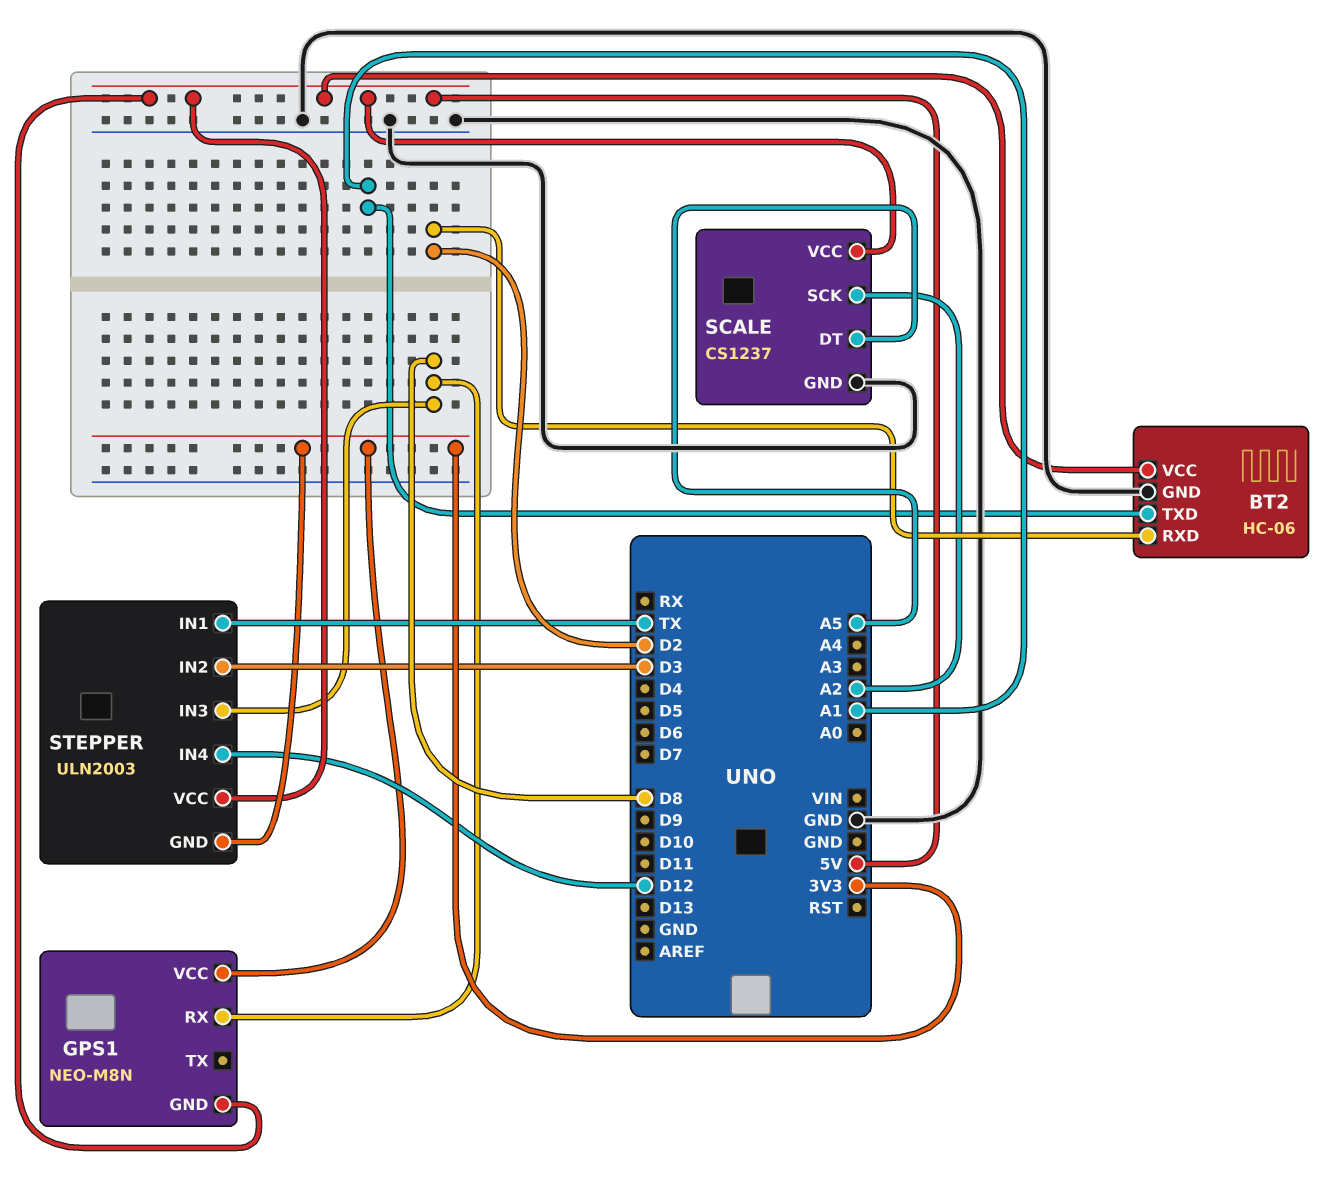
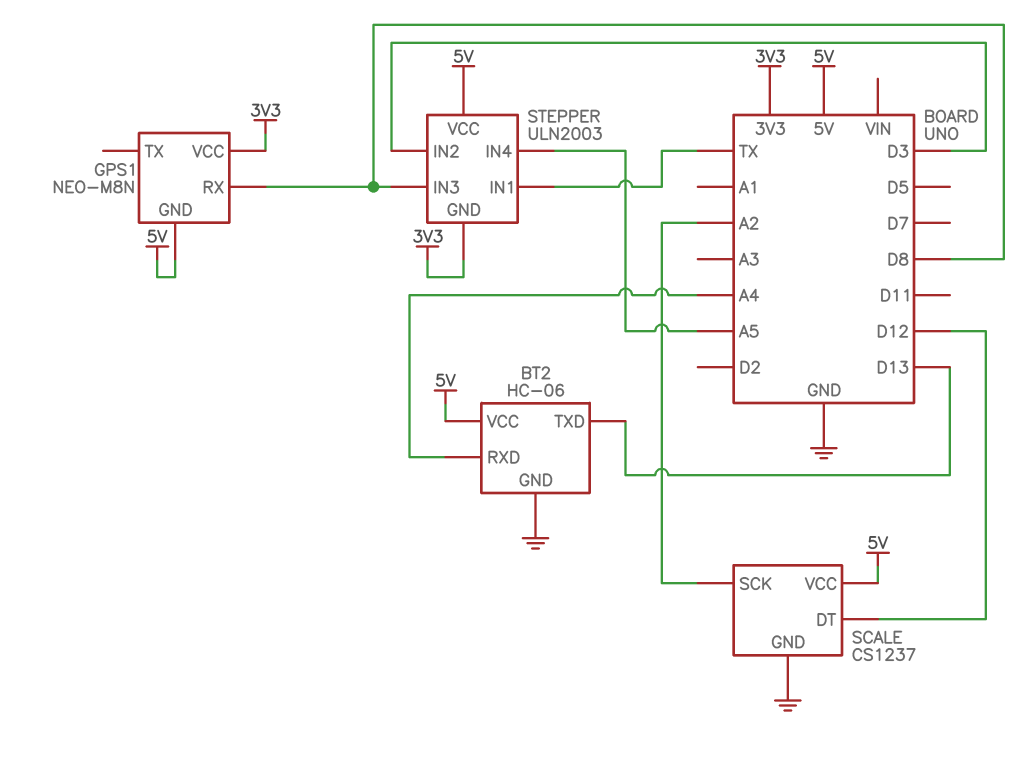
BT2 pin RXD: D2 -> A4
BT2 pin TXD: A1 -> D13
SCALE pin DT: A5 -> D12
STEPPER pin IN4: D12 -> A5

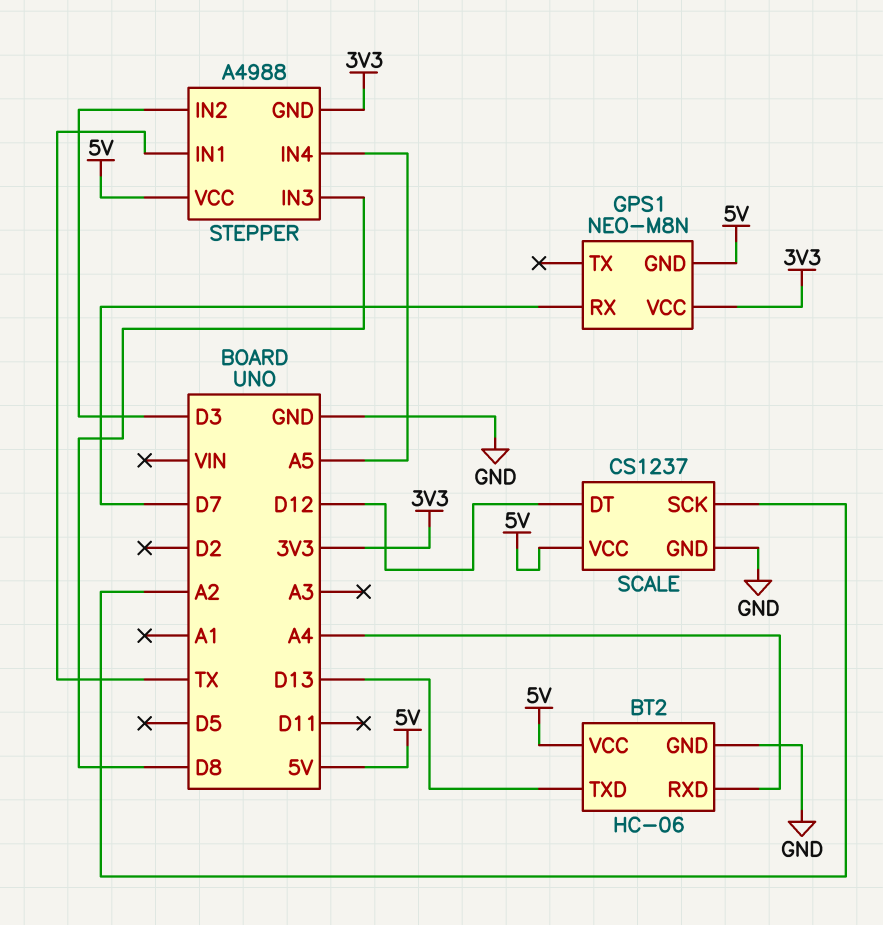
GPS1 pin RX: D8 -> D7
STEPPER: ULN2003 -> A4988

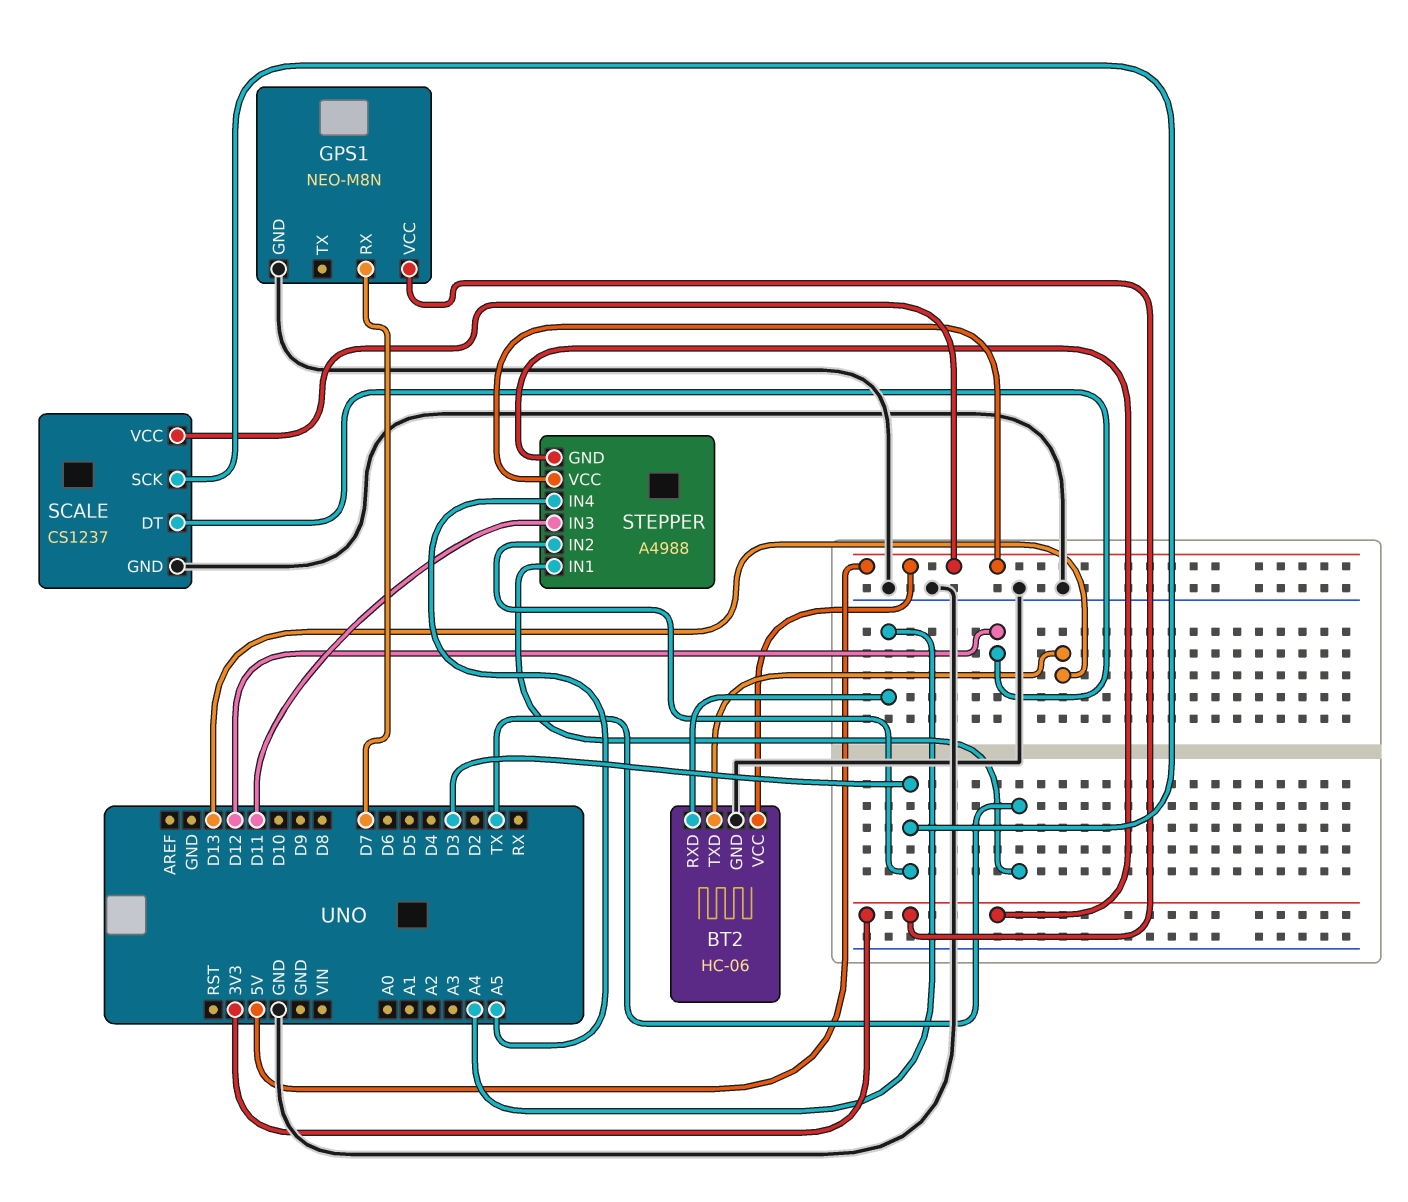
GPS1 pin GND: 5V -> GND
SCALE pin SCK: A2 -> D3
STEPPER pin IN3: D8 -> D11

